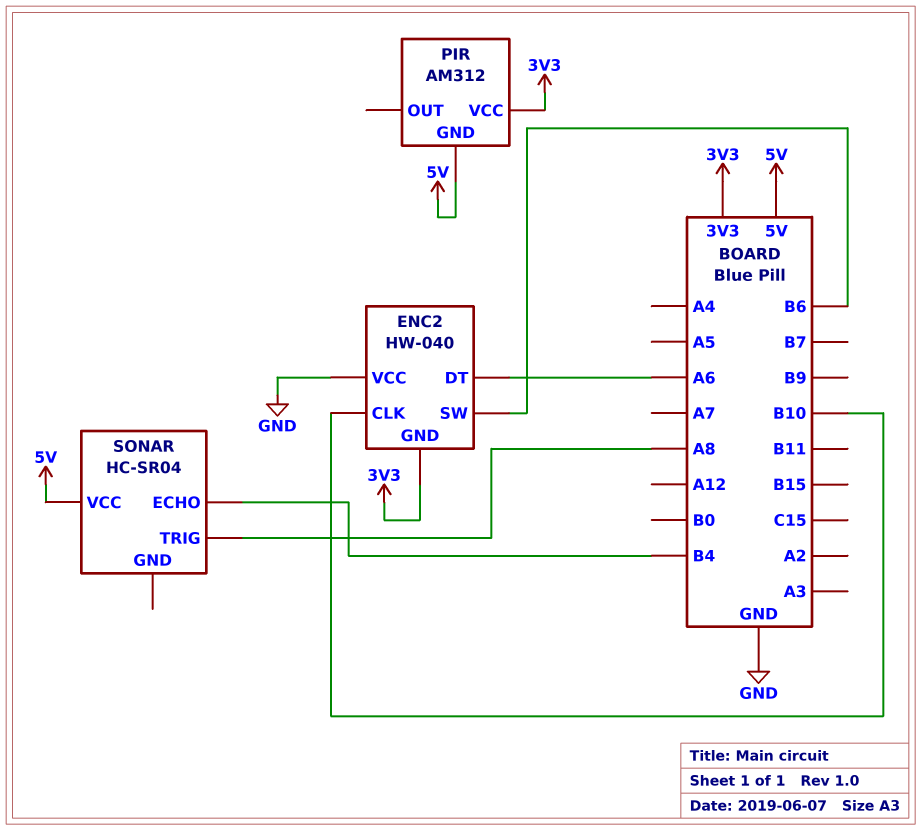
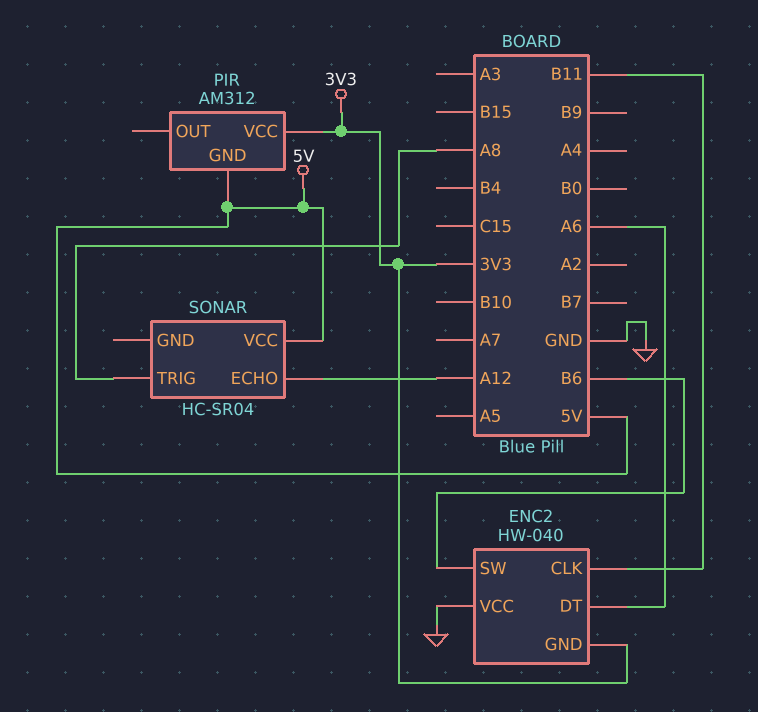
ENC2 pin CLK: B10 -> B11
SONAR pin ECHO: B4 -> A12

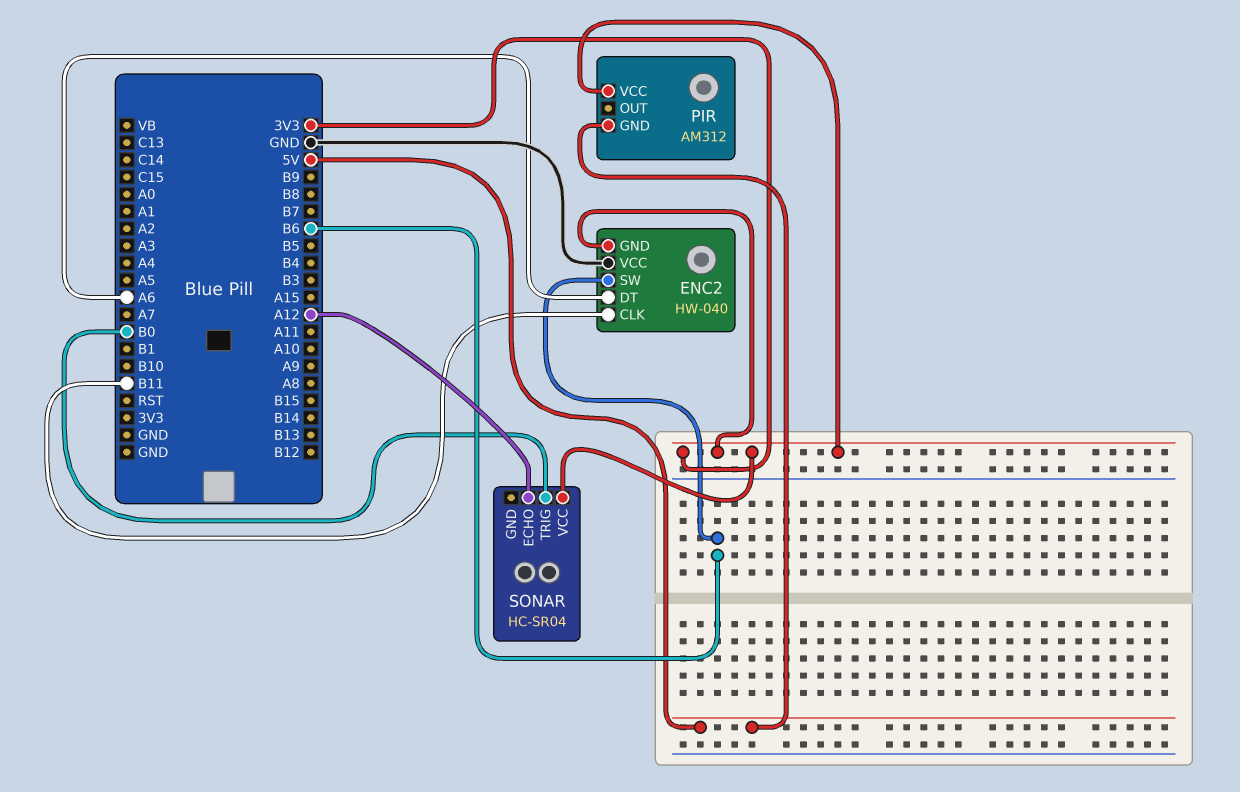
SONAR pin TRIG: A8 -> B0
SONAR pin VCC: 5V -> 3V3

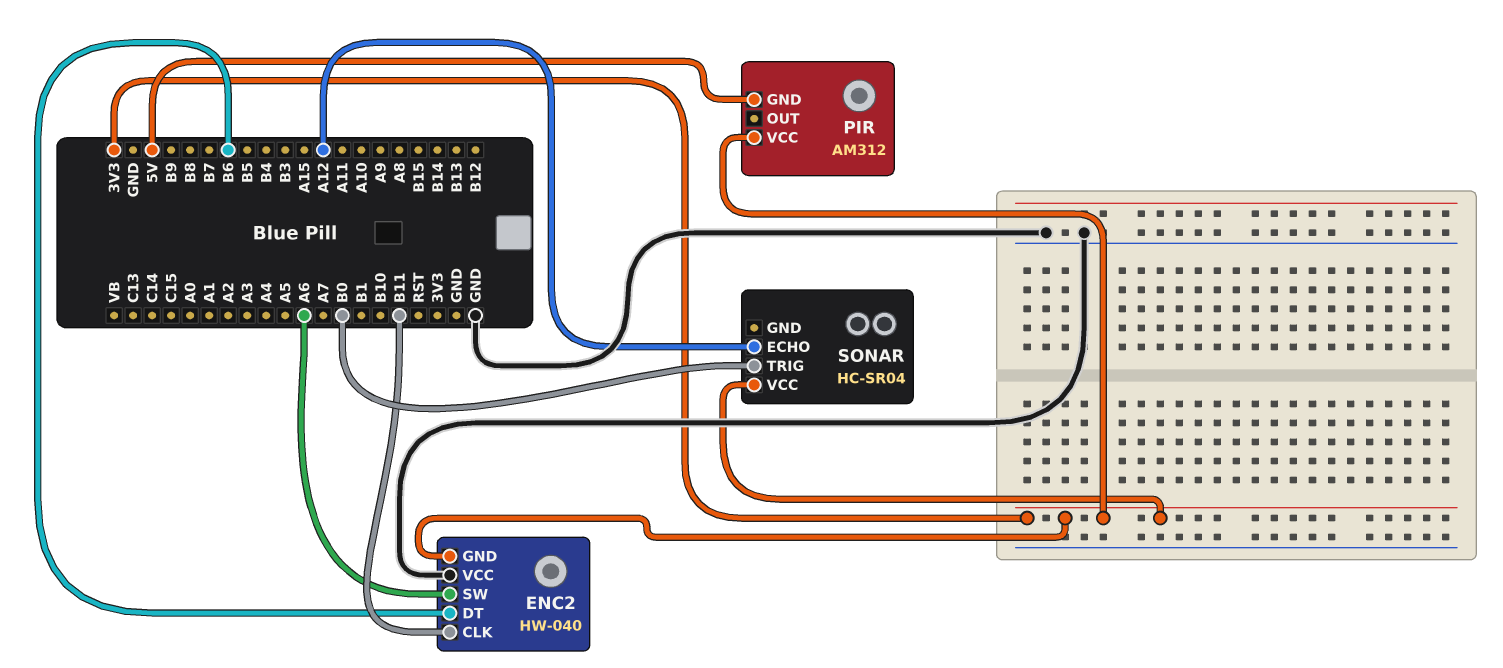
ENC2 pin DT: A6 -> B6
ENC2 pin SW: B6 -> A6

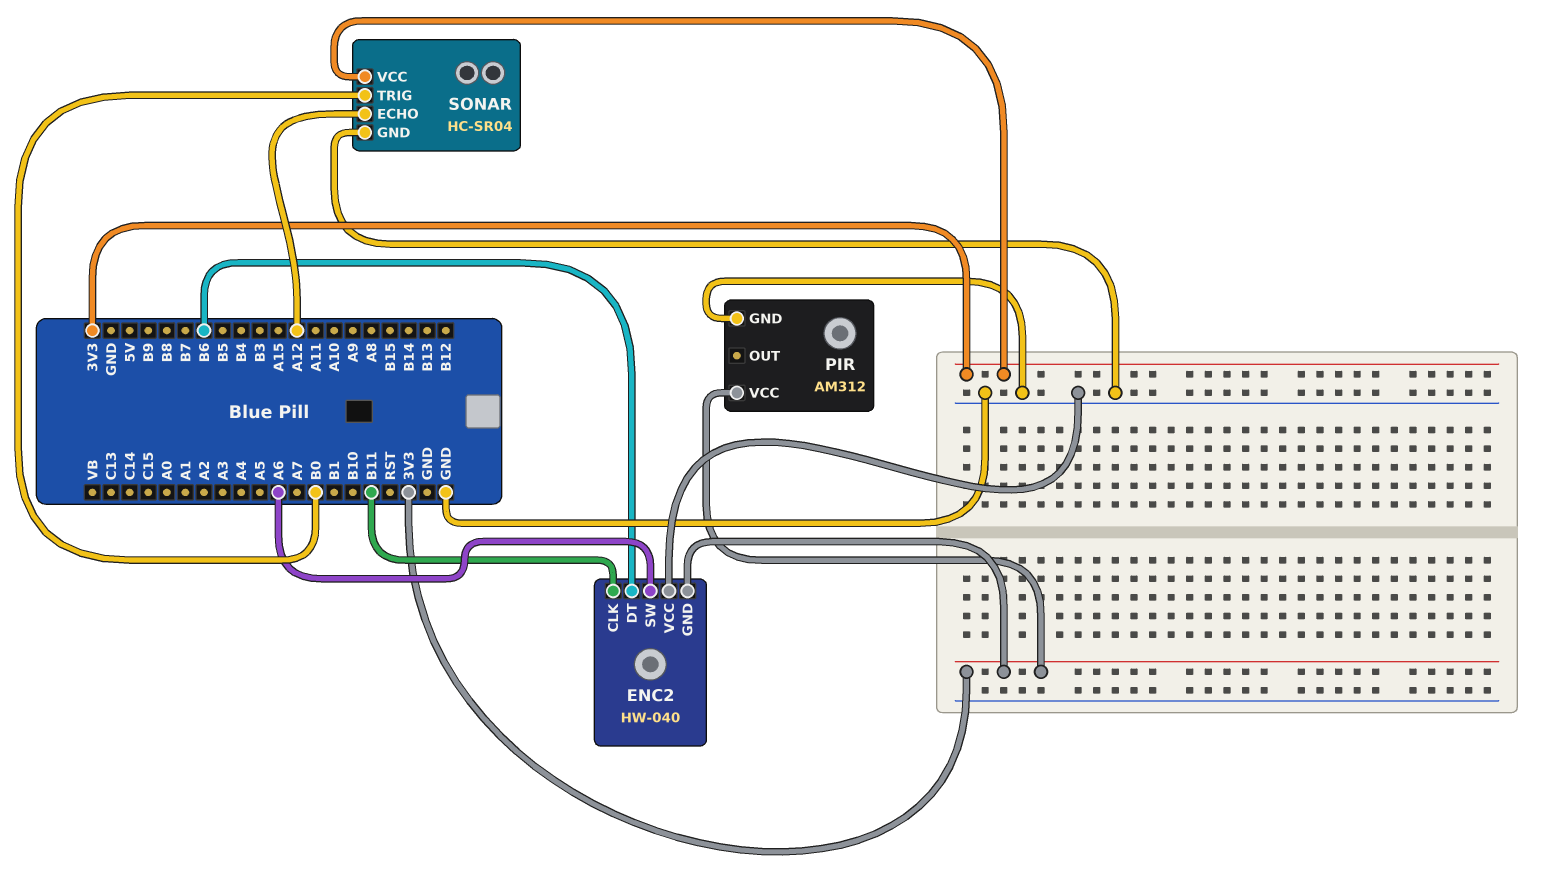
PIR pin GND: 5V -> GND
SONAR pin GND: none -> GND

